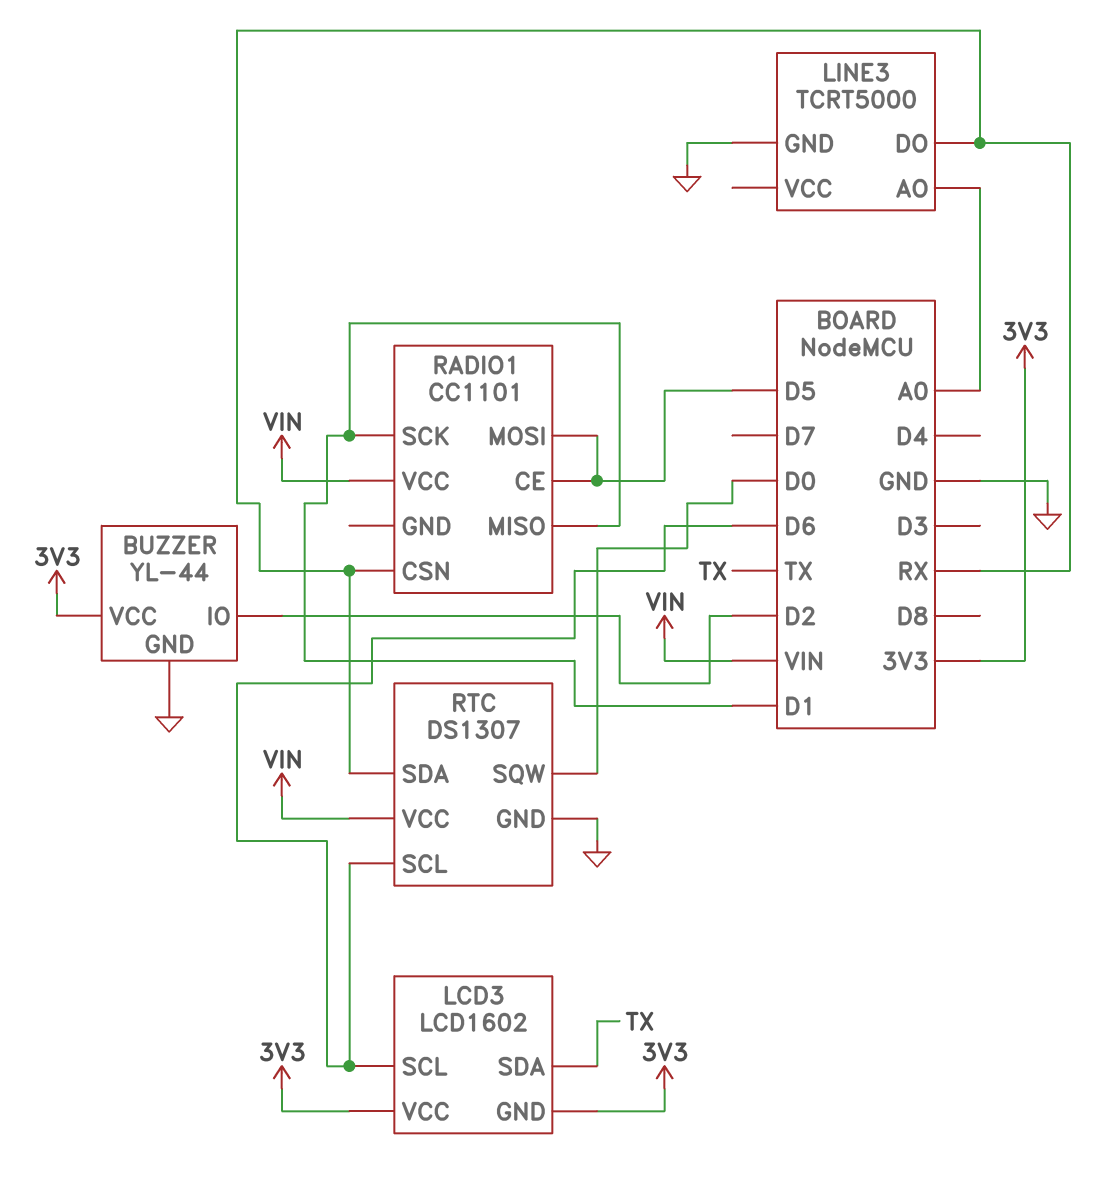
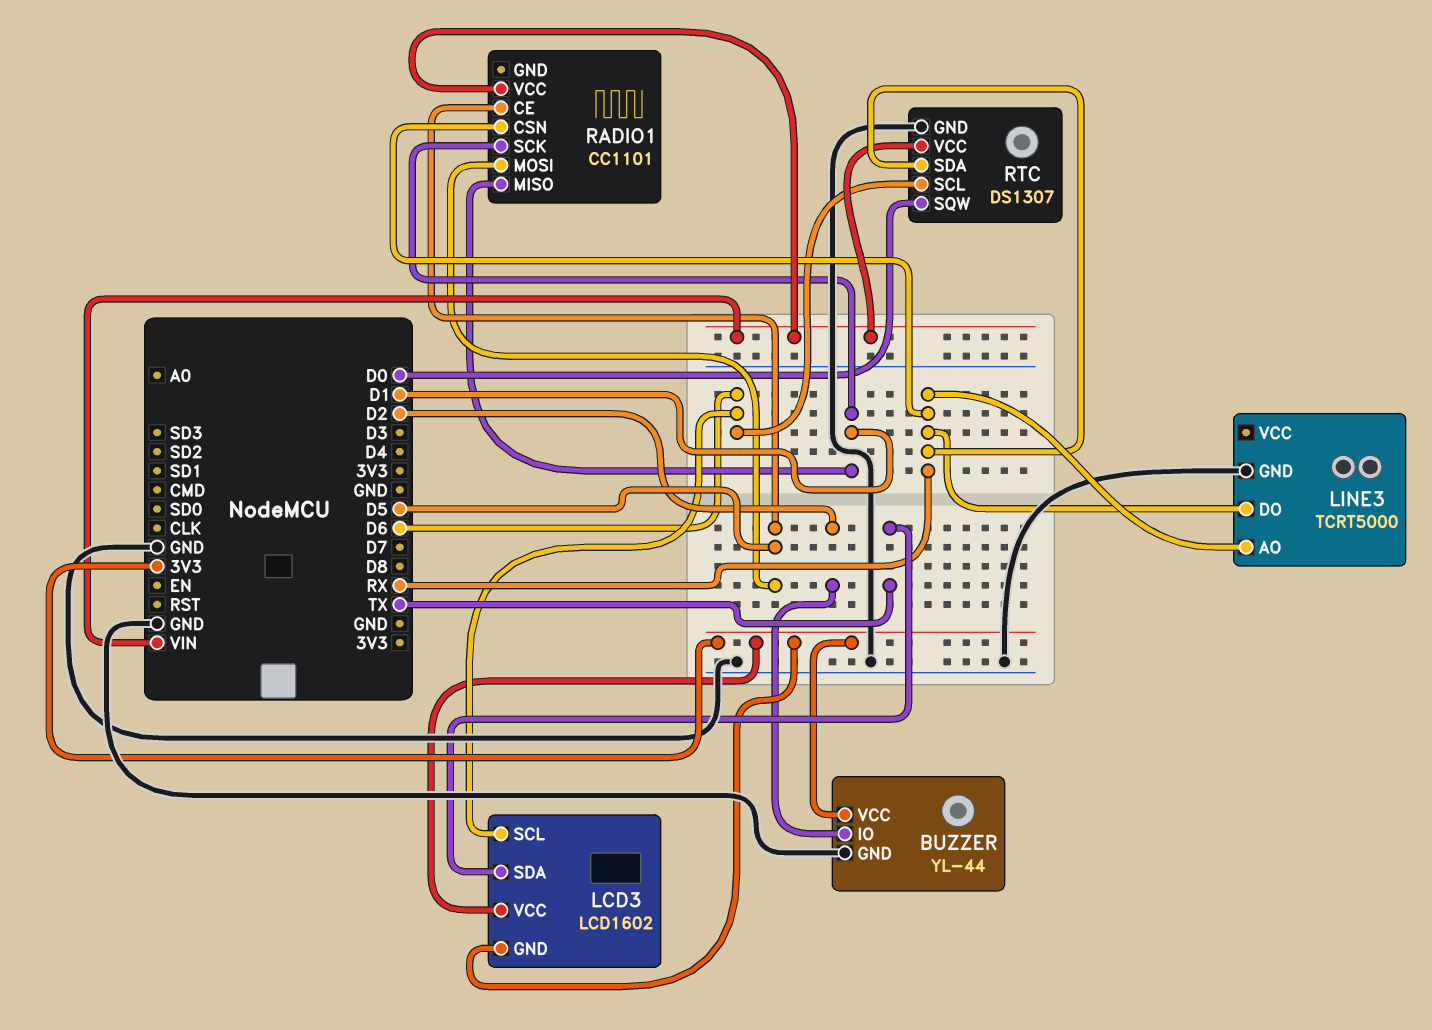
LINE3 pin AO: A0 -> RX

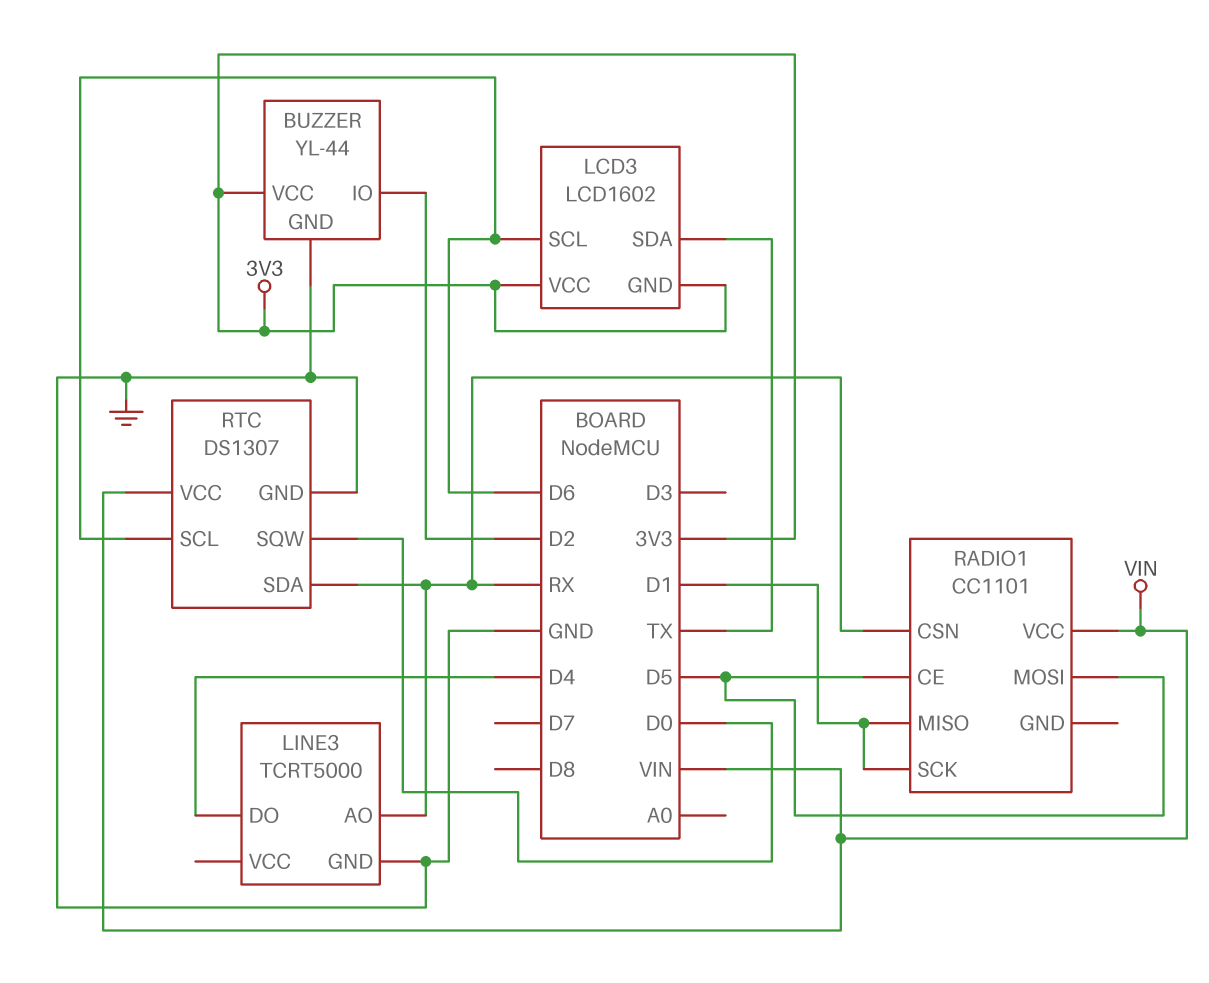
LINE3 pin DO: RX -> D4

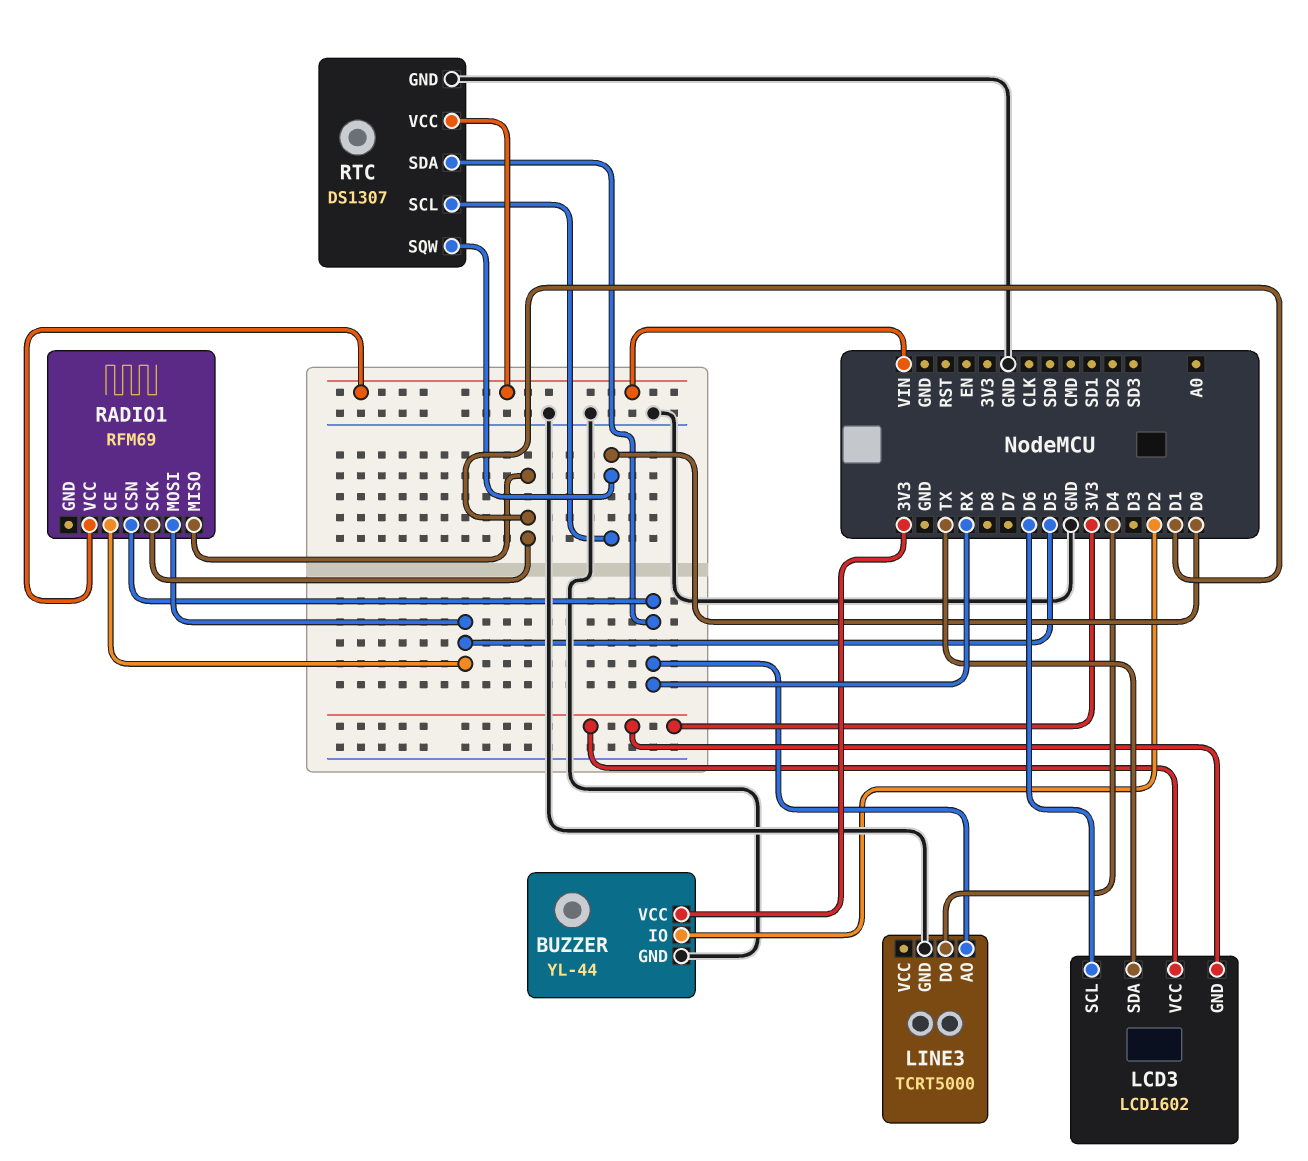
RADIO1: CC1101 -> RFM69
RTC pin SCL: D6 -> D0

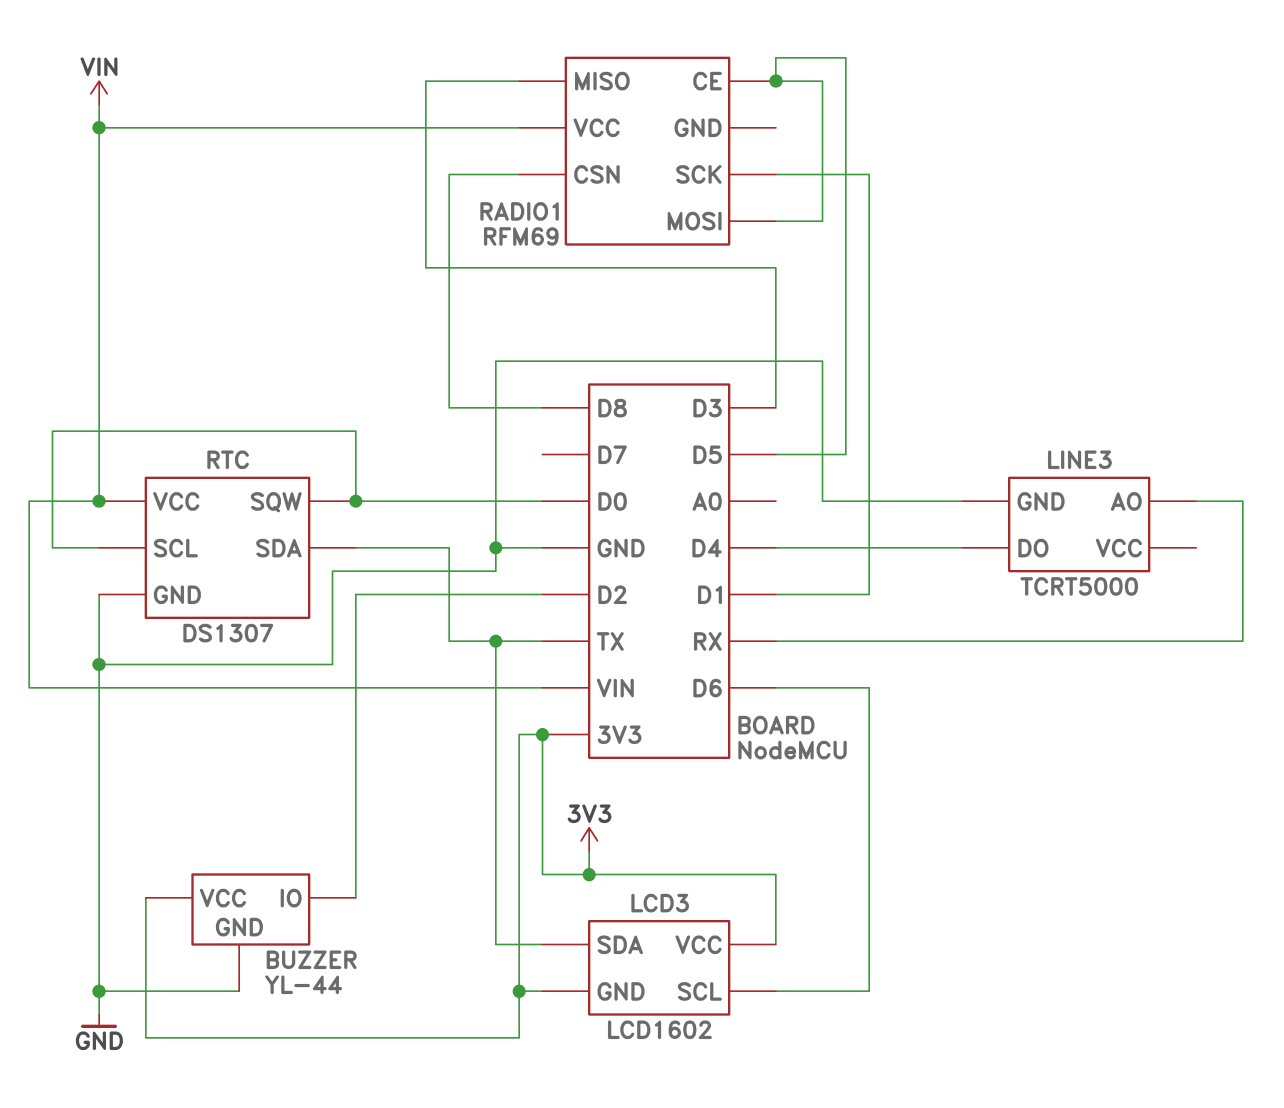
RADIO1 pin CSN: RX -> D8
RADIO1 pin MISO: D1 -> D3
RTC pin SDA: RX -> TX

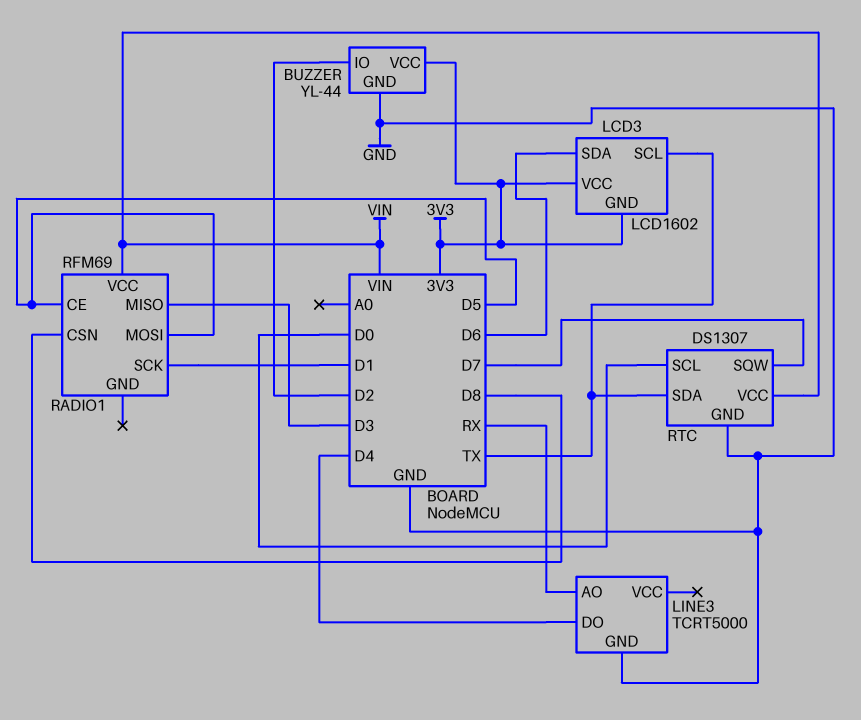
LCD3 pin SCL: D6 -> TX
LCD3 pin SDA: TX -> D6
RTC pin SQW: D0 -> D7

